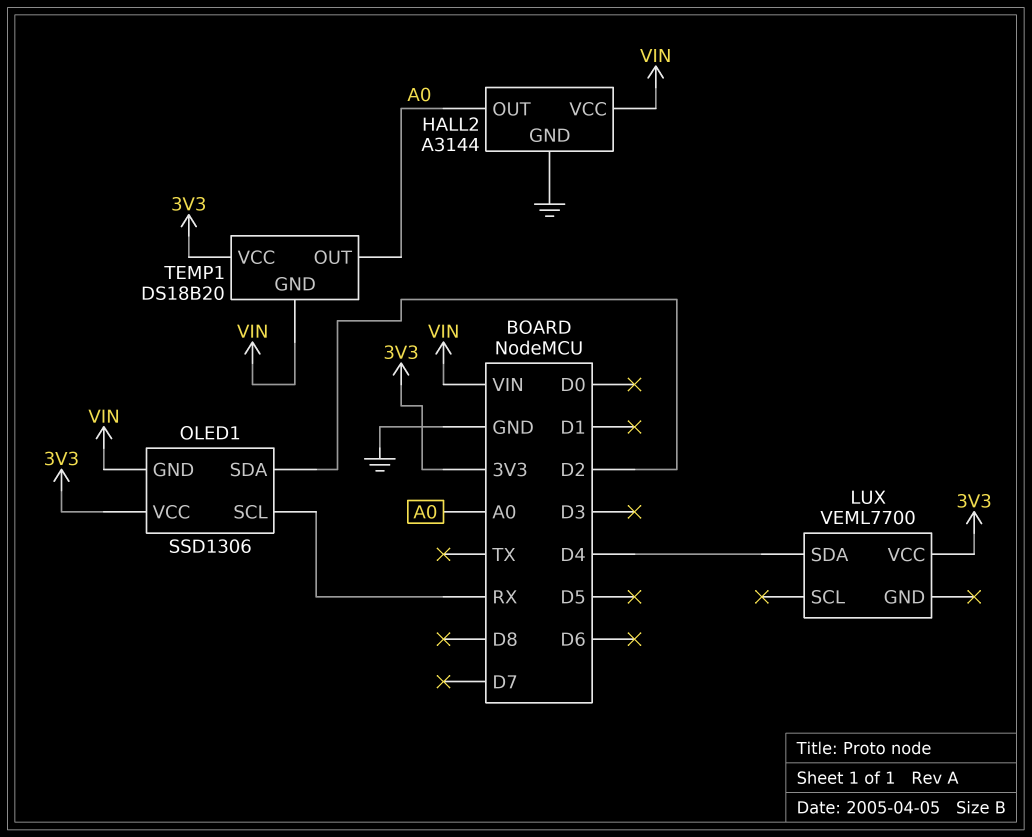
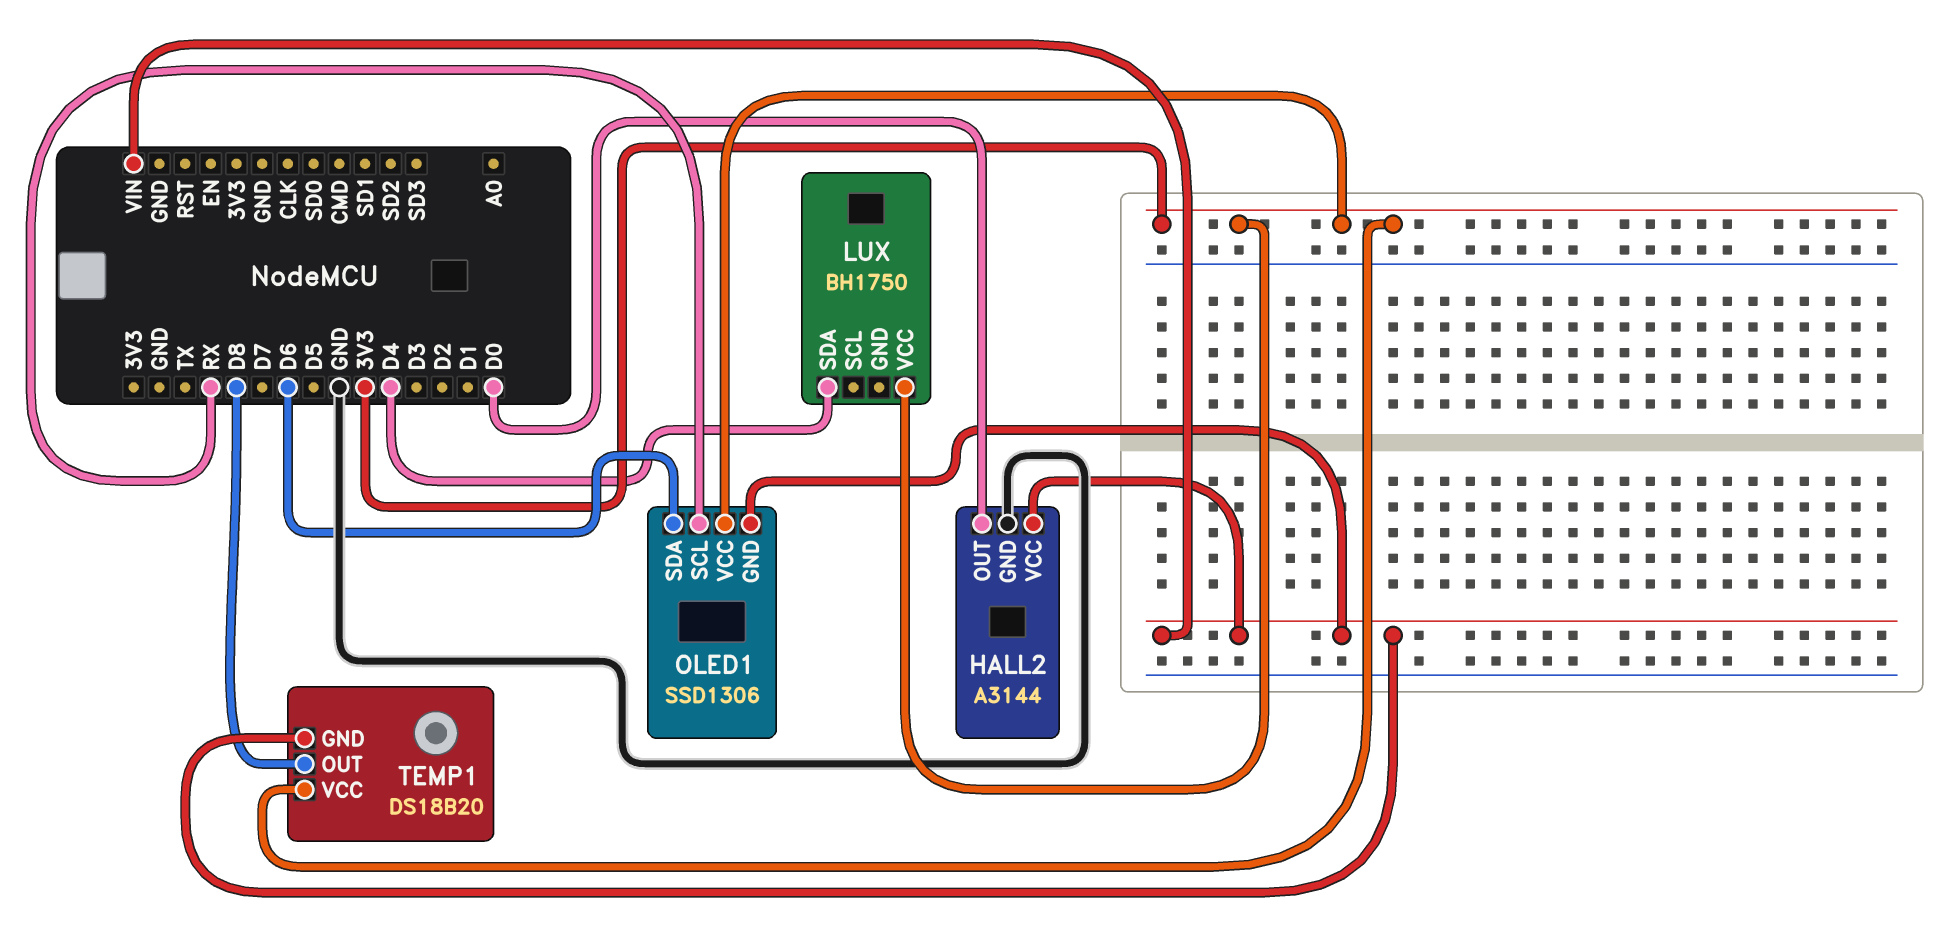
HALL2 pin OUT: A0 -> D0
LUX: VEML7700 -> BH1750
OLED1 pin SDA: D2 -> D6
TEMP1 pin OUT: A0 -> D8

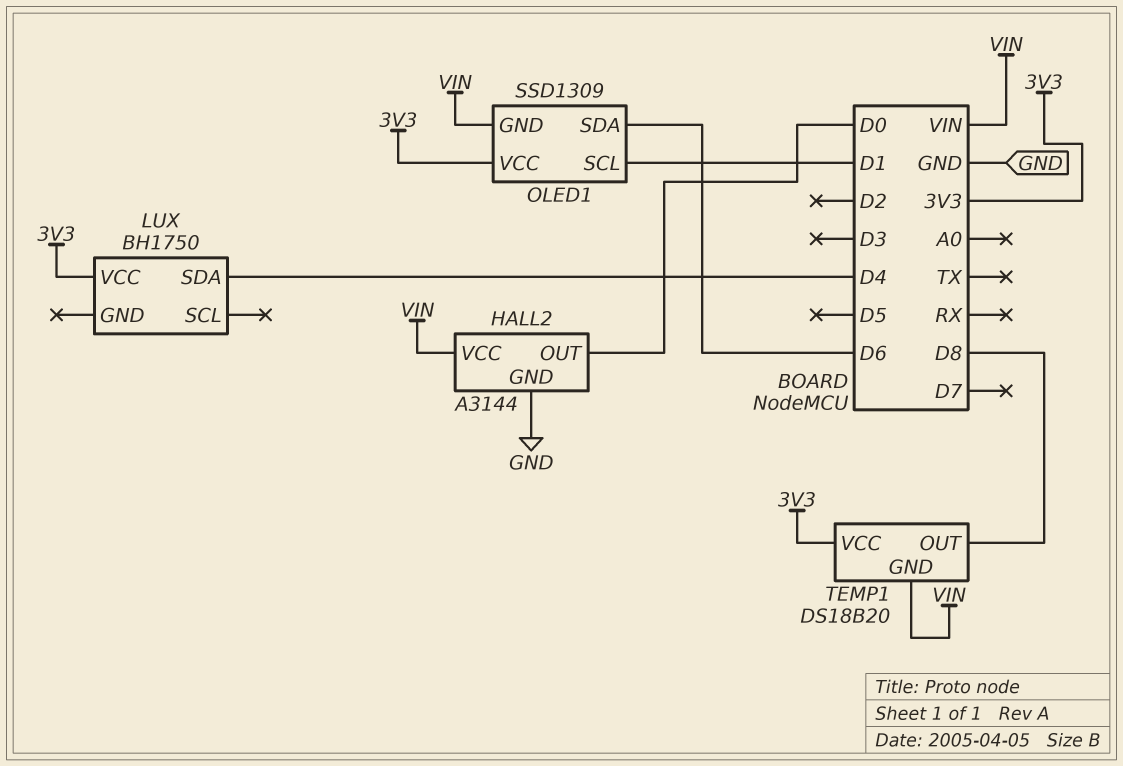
OLED1: SSD1306 -> SSD1309
OLED1 pin SCL: RX -> D1

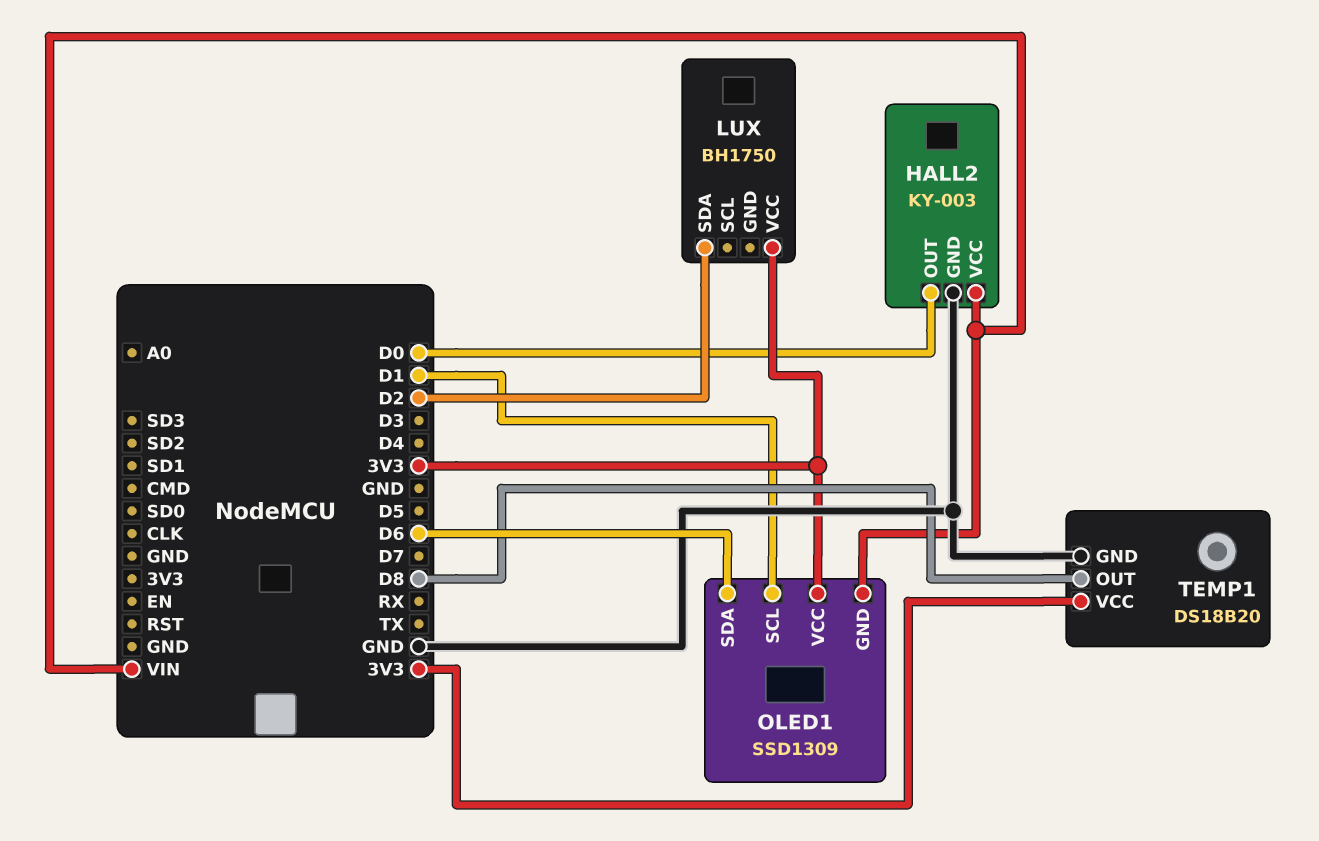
HALL2: A3144 -> KY-003
LUX pin SDA: D4 -> D2
TEMP1 pin GND: VIN -> GND

